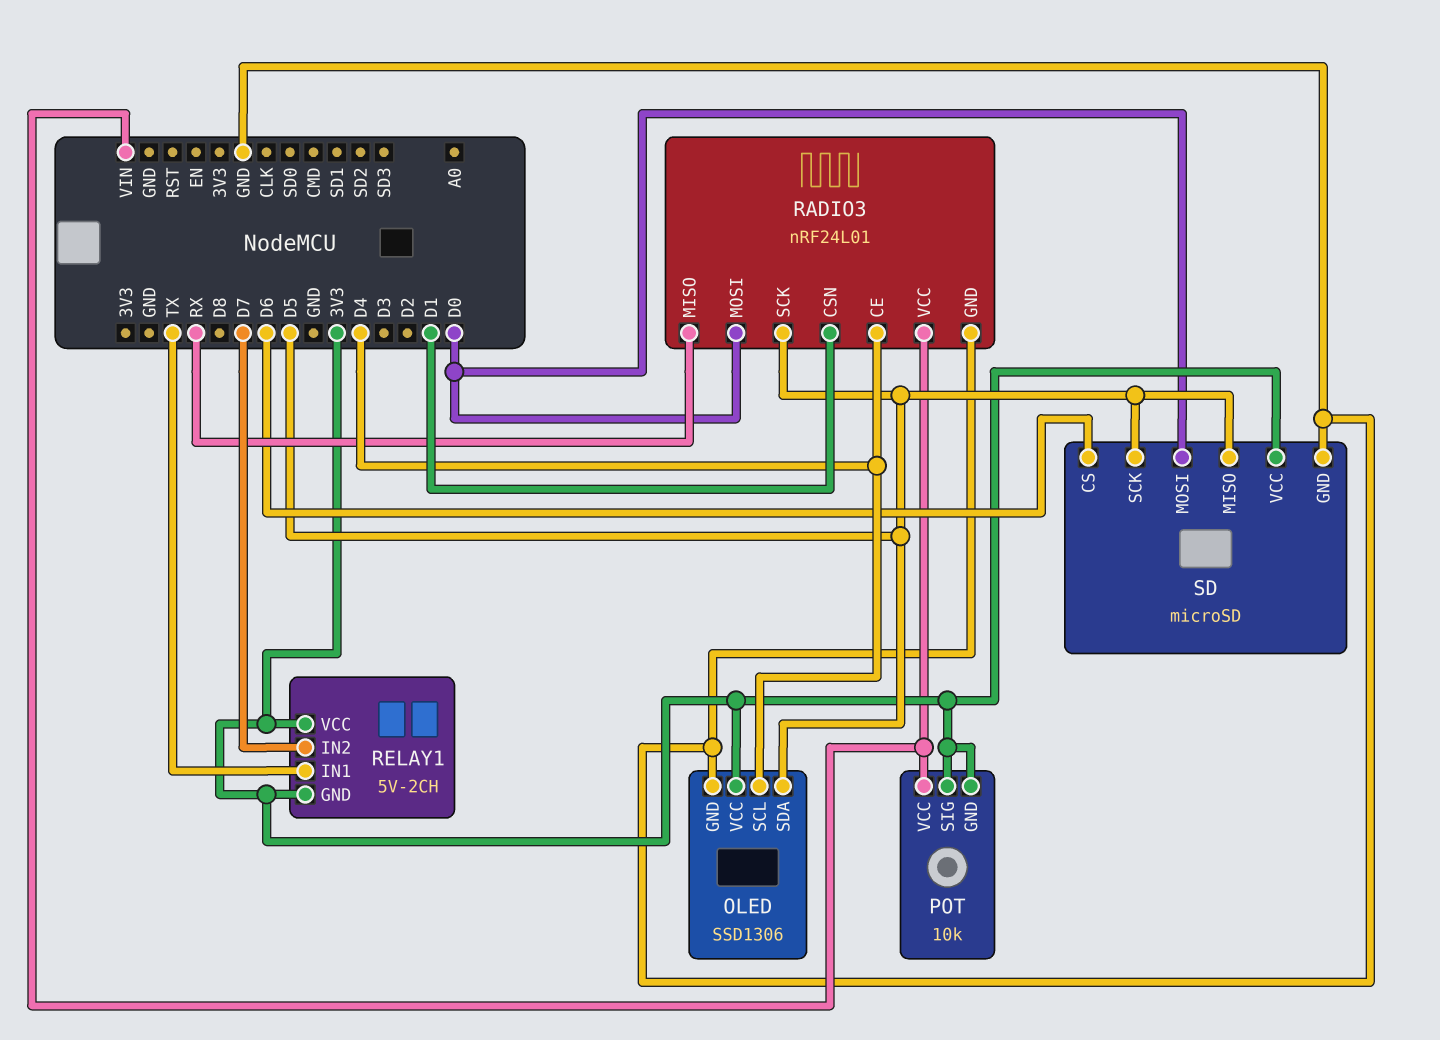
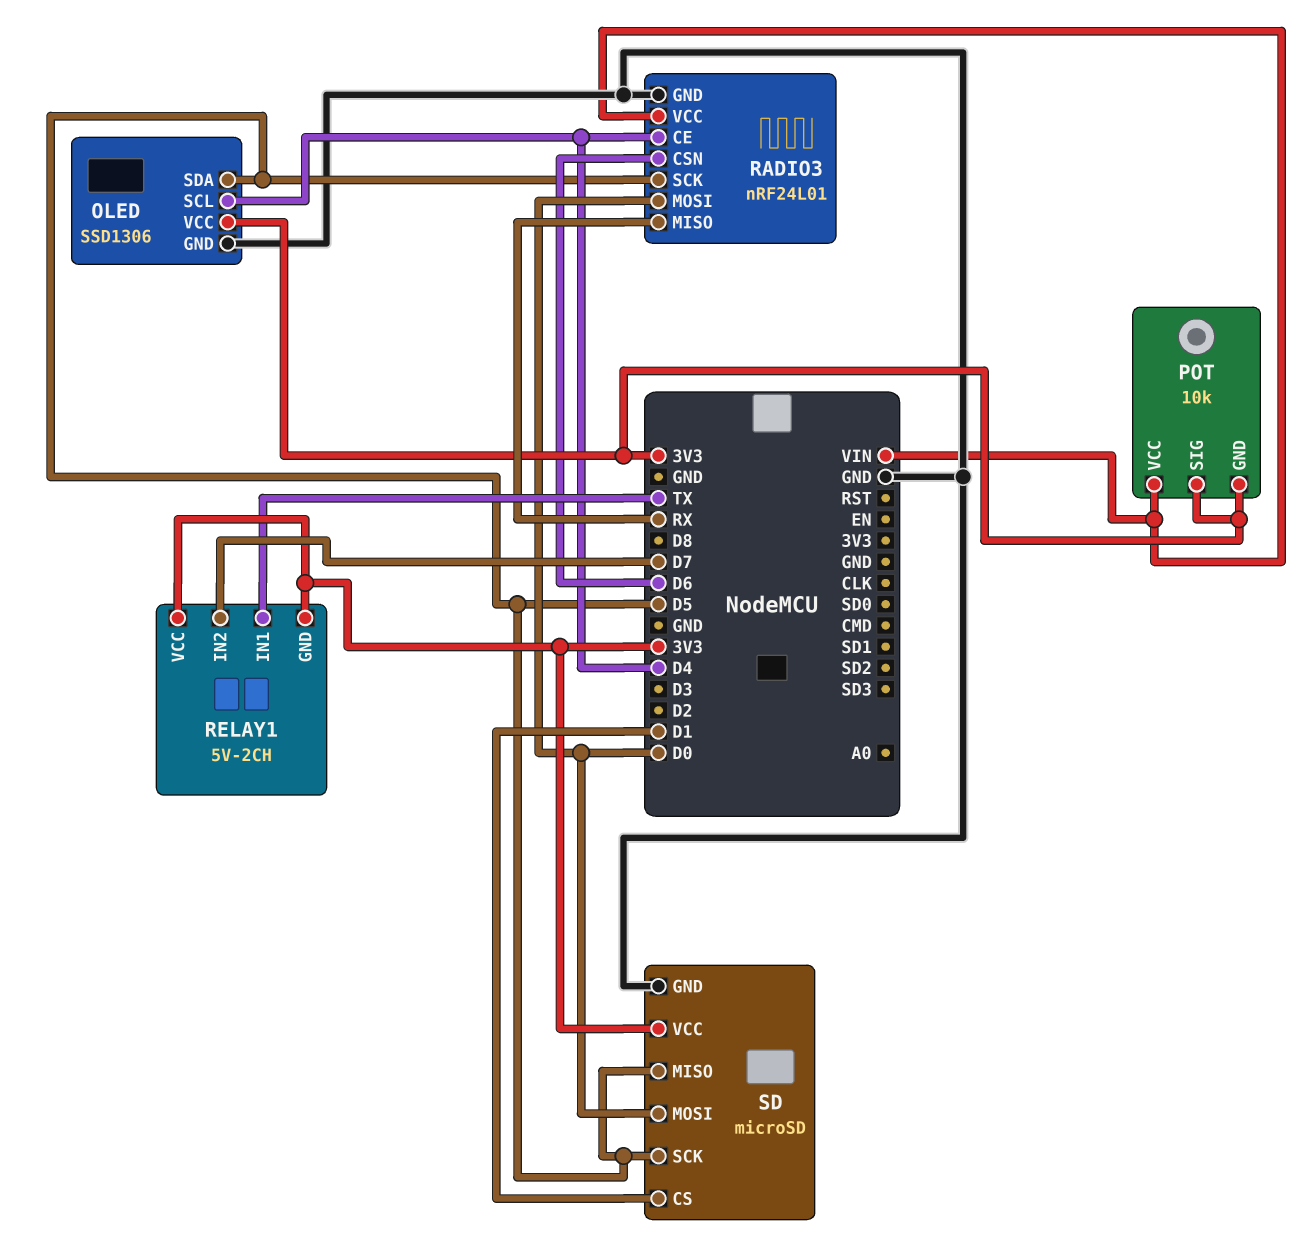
RADIO3 pin CSN: D1 -> D6
SD pin CS: D6 -> D1

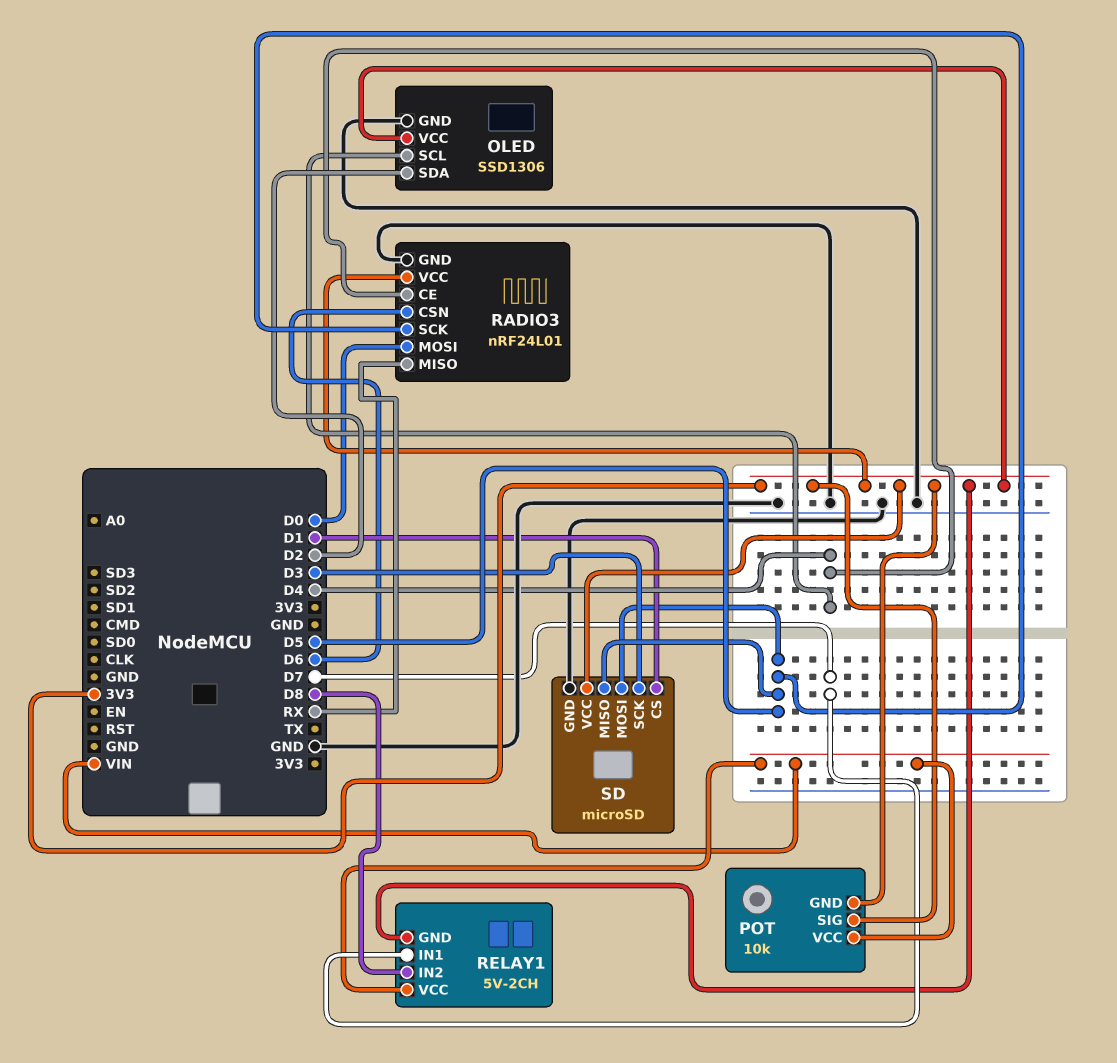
OLED pin SDA: D5 -> D2
RADIO3 pin VCC: VIN -> 3V3
RELAY1 pin IN1: TX -> D7
RELAY1 pin IN2: D7 -> D8
RELAY1 pin VCC: 3V3 -> VIN
SD pin MOSI: D0 -> D5
SD pin SCK: D5 -> D3

